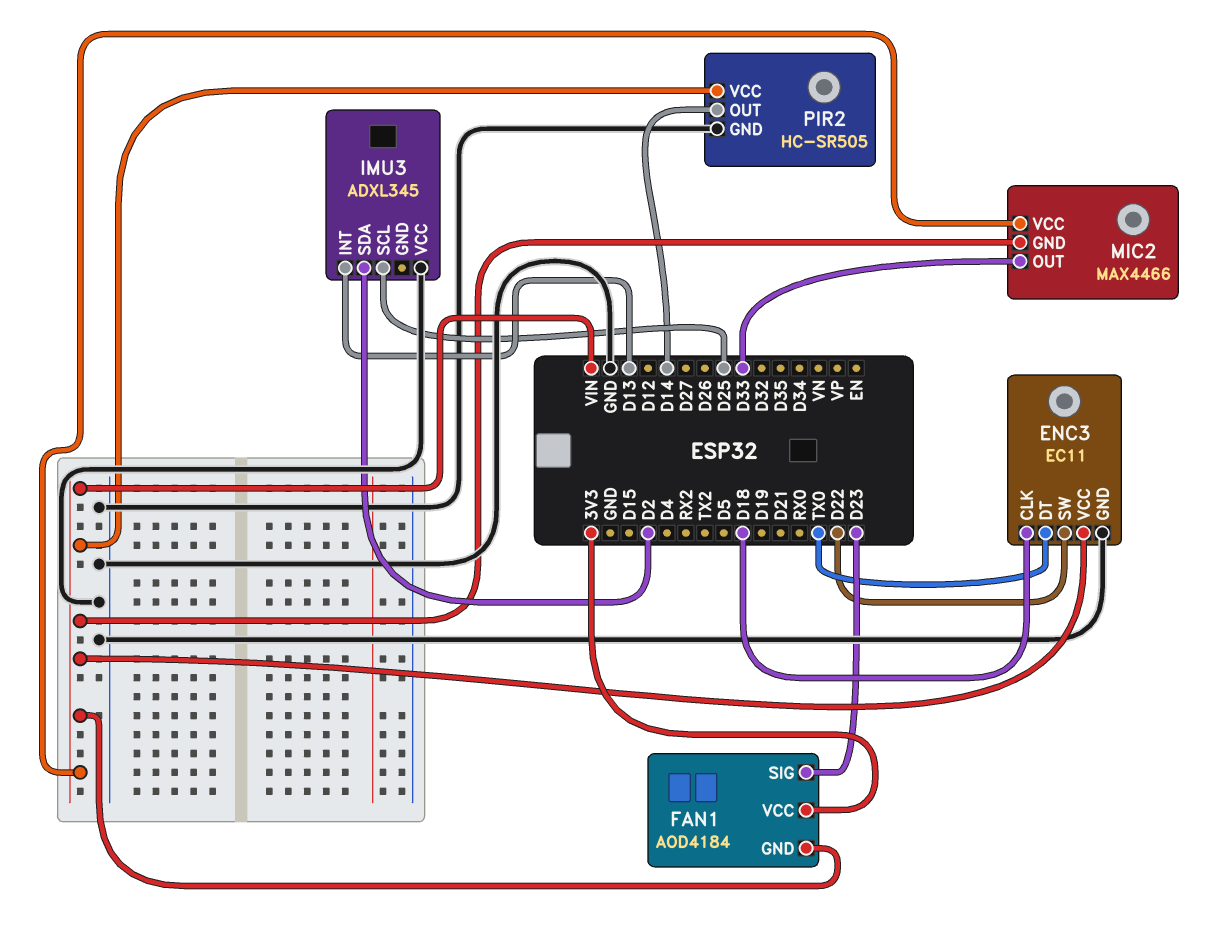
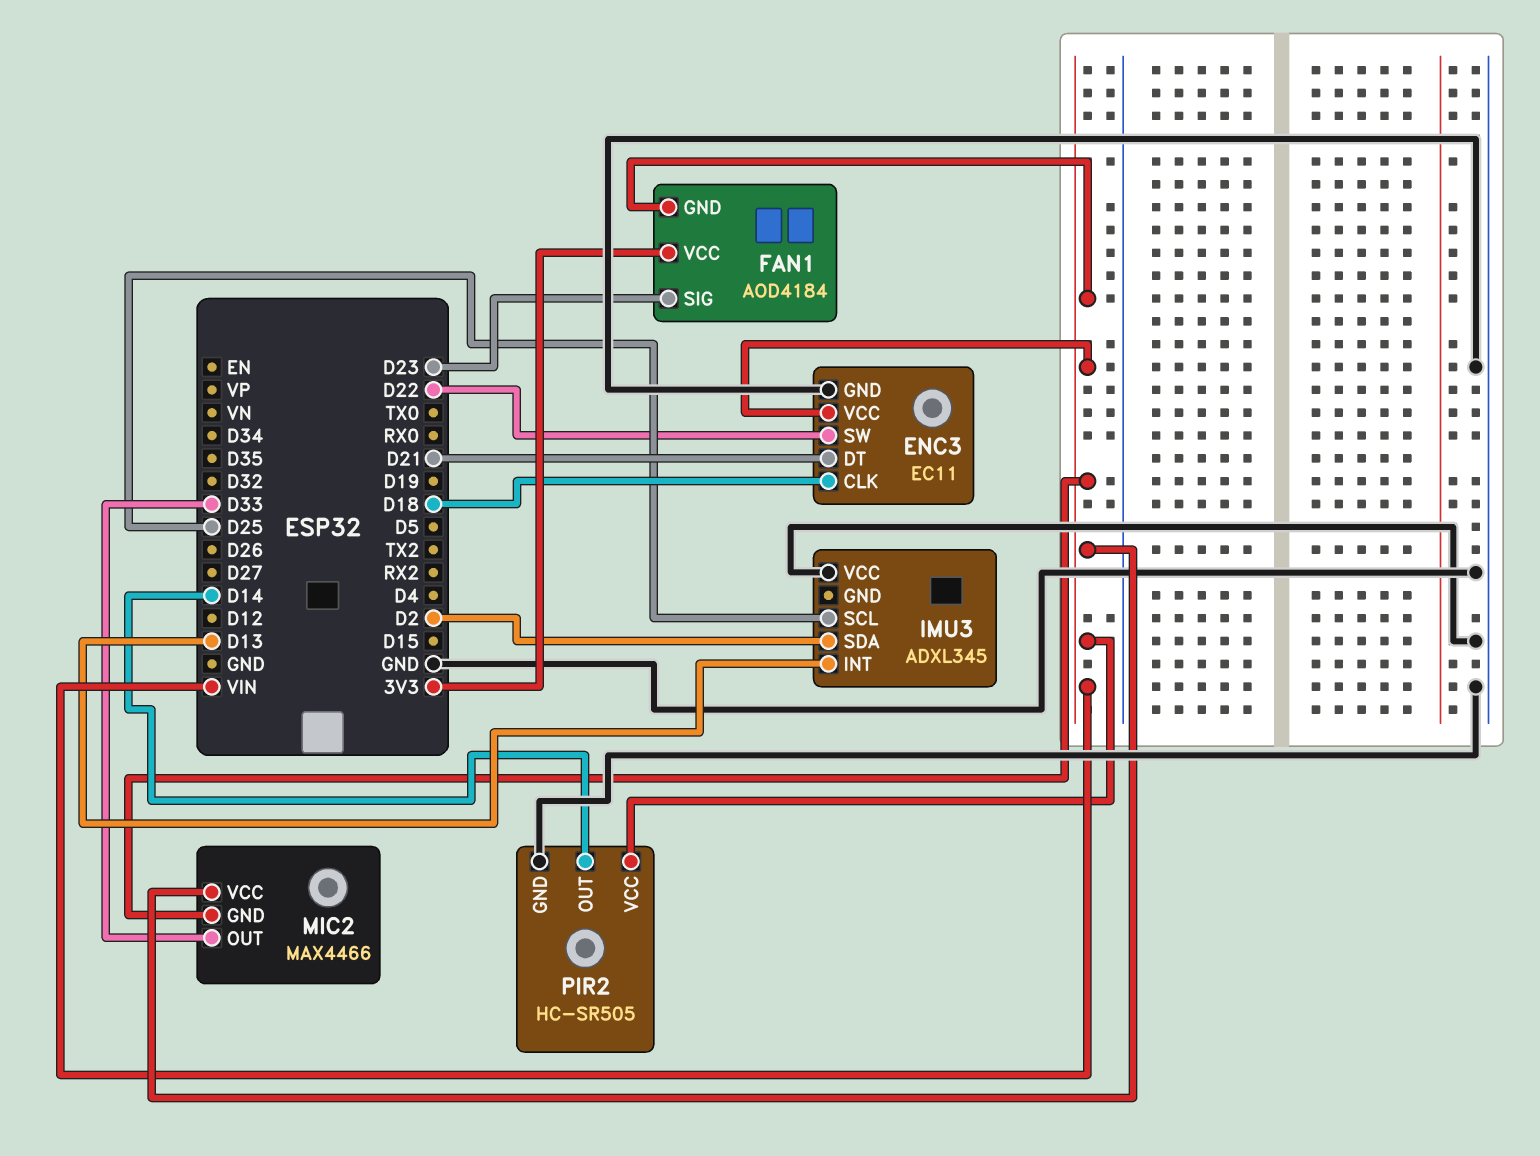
ENC3 pin DT: TX0 -> D21

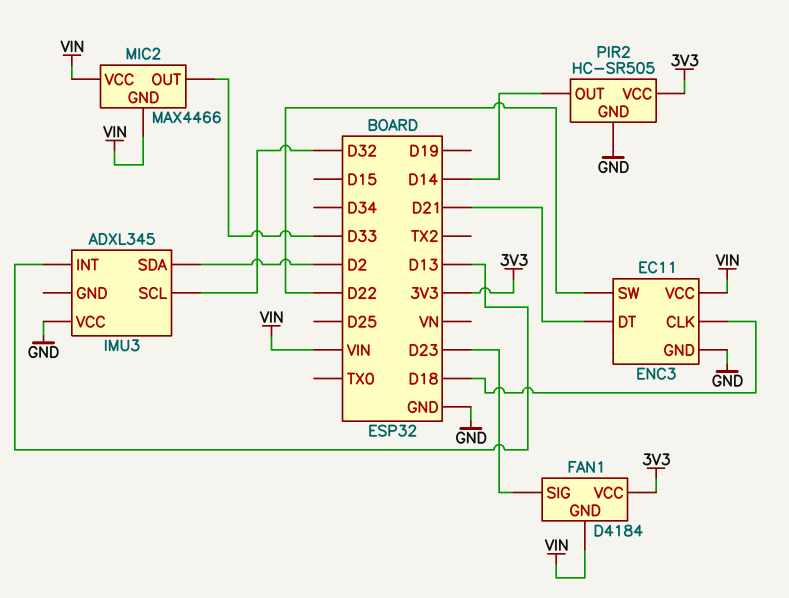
FAN1: AOD4184 -> D4184
IMU3 pin SCL: D25 -> D32
PIR2 pin VCC: VIN -> 3V3

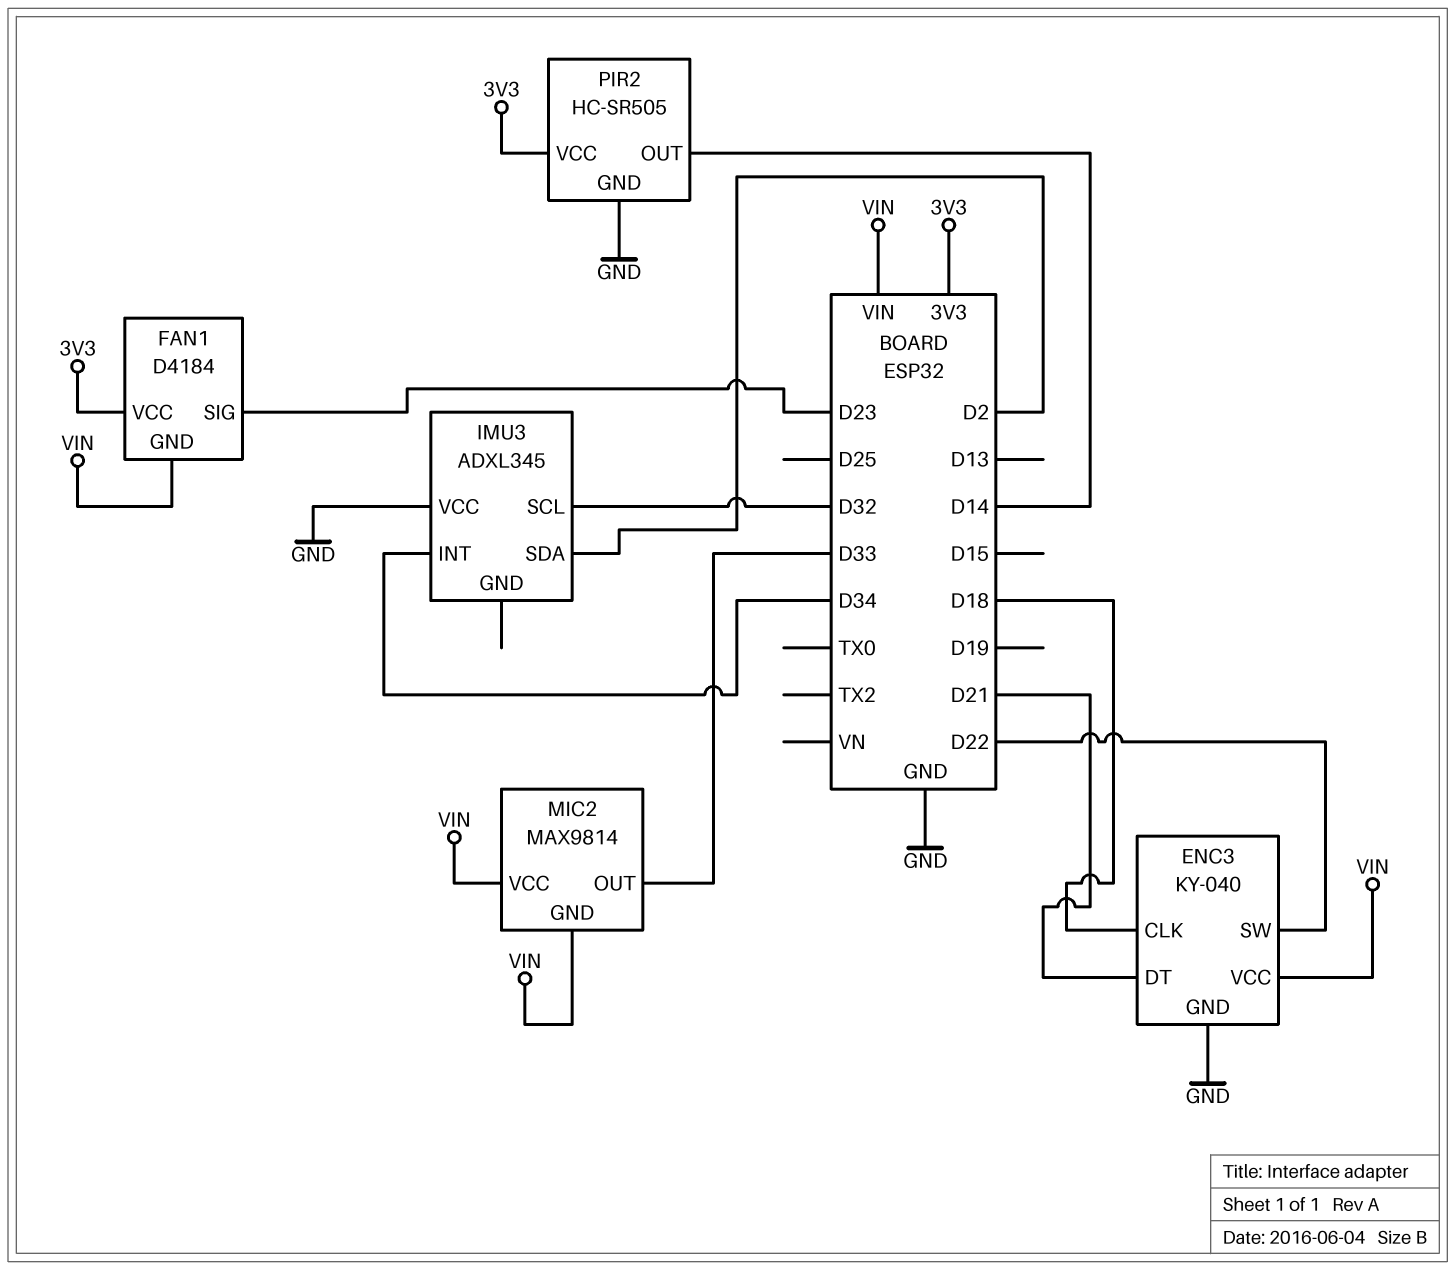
ENC3: EC11 -> KY-040
IMU3 pin INT: D13 -> D34
MIC2: MAX4466 -> MAX9814

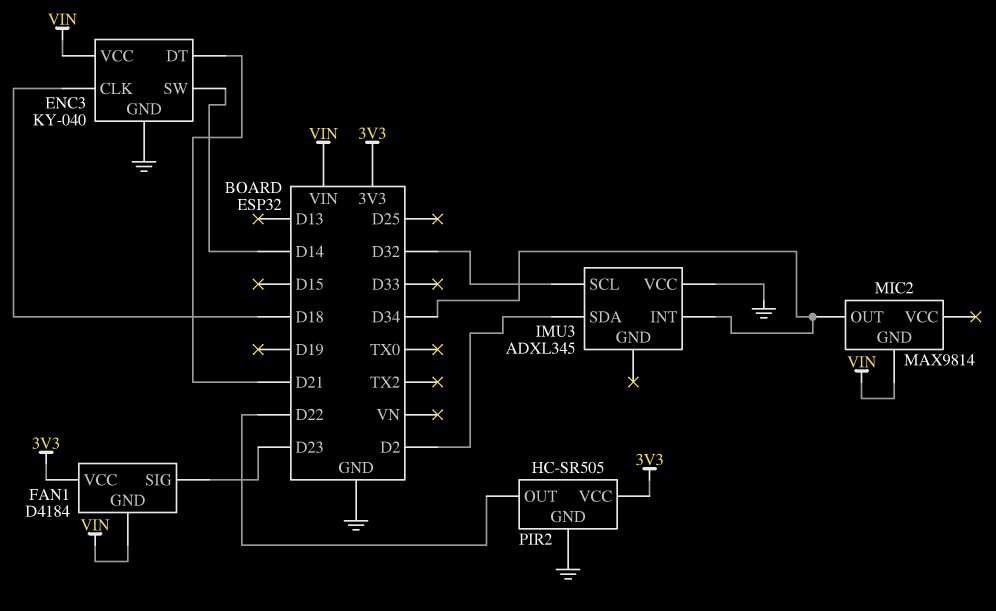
ENC3 pin SW: D22 -> D14
MIC2 pin OUT: D33 -> D34
MIC2 pin VCC: VIN -> none
PIR2 pin OUT: D14 -> D22

